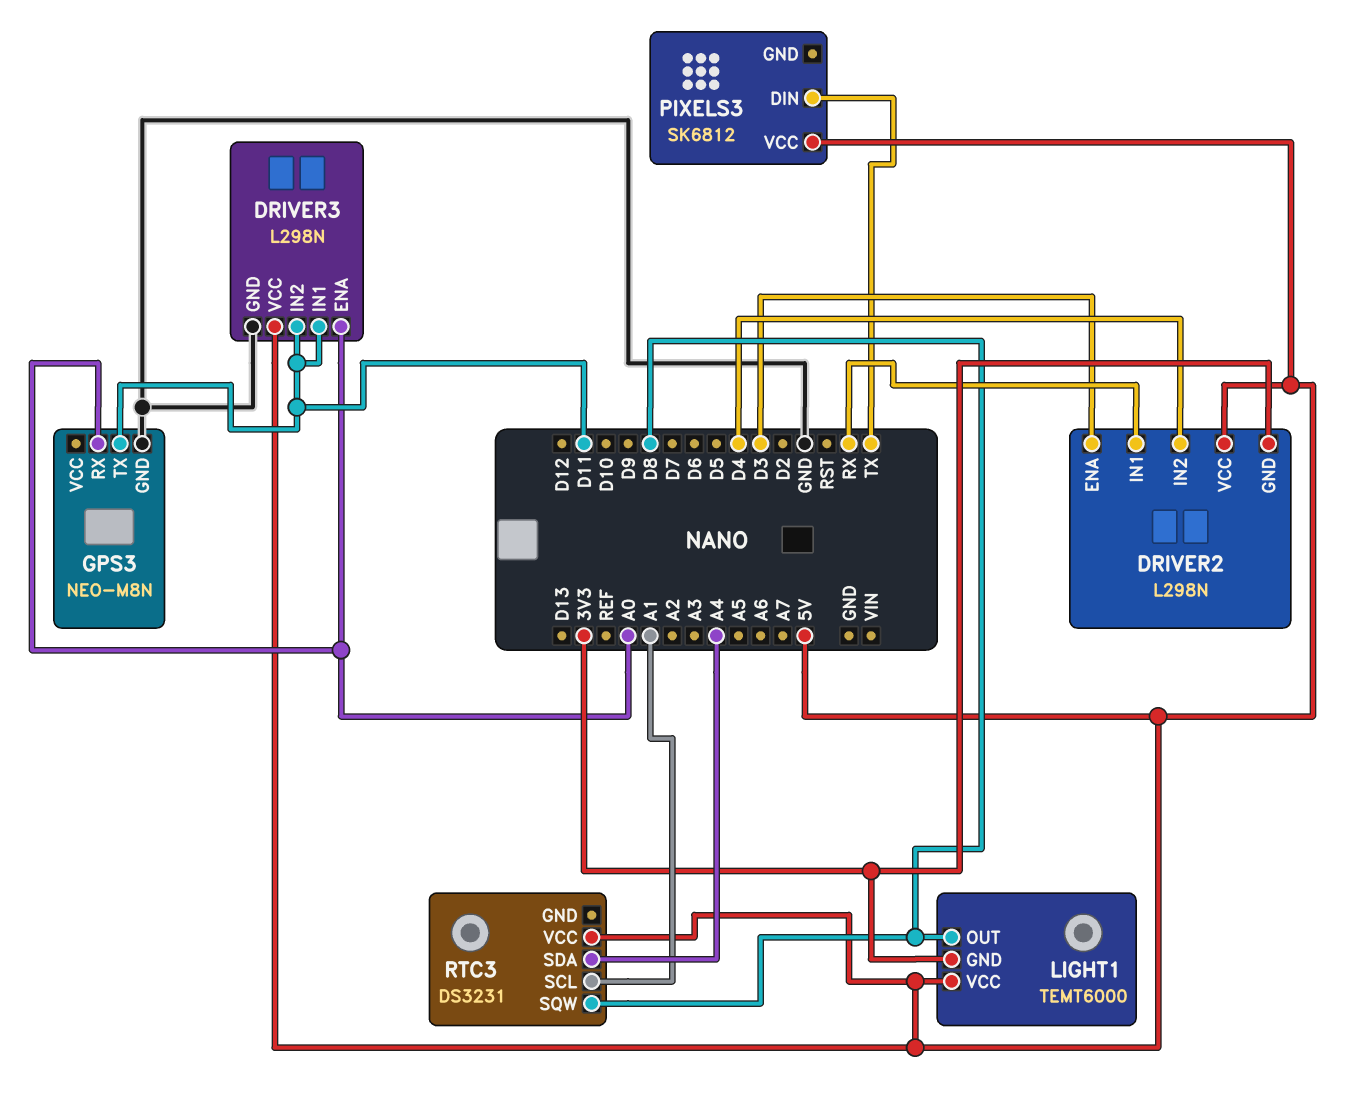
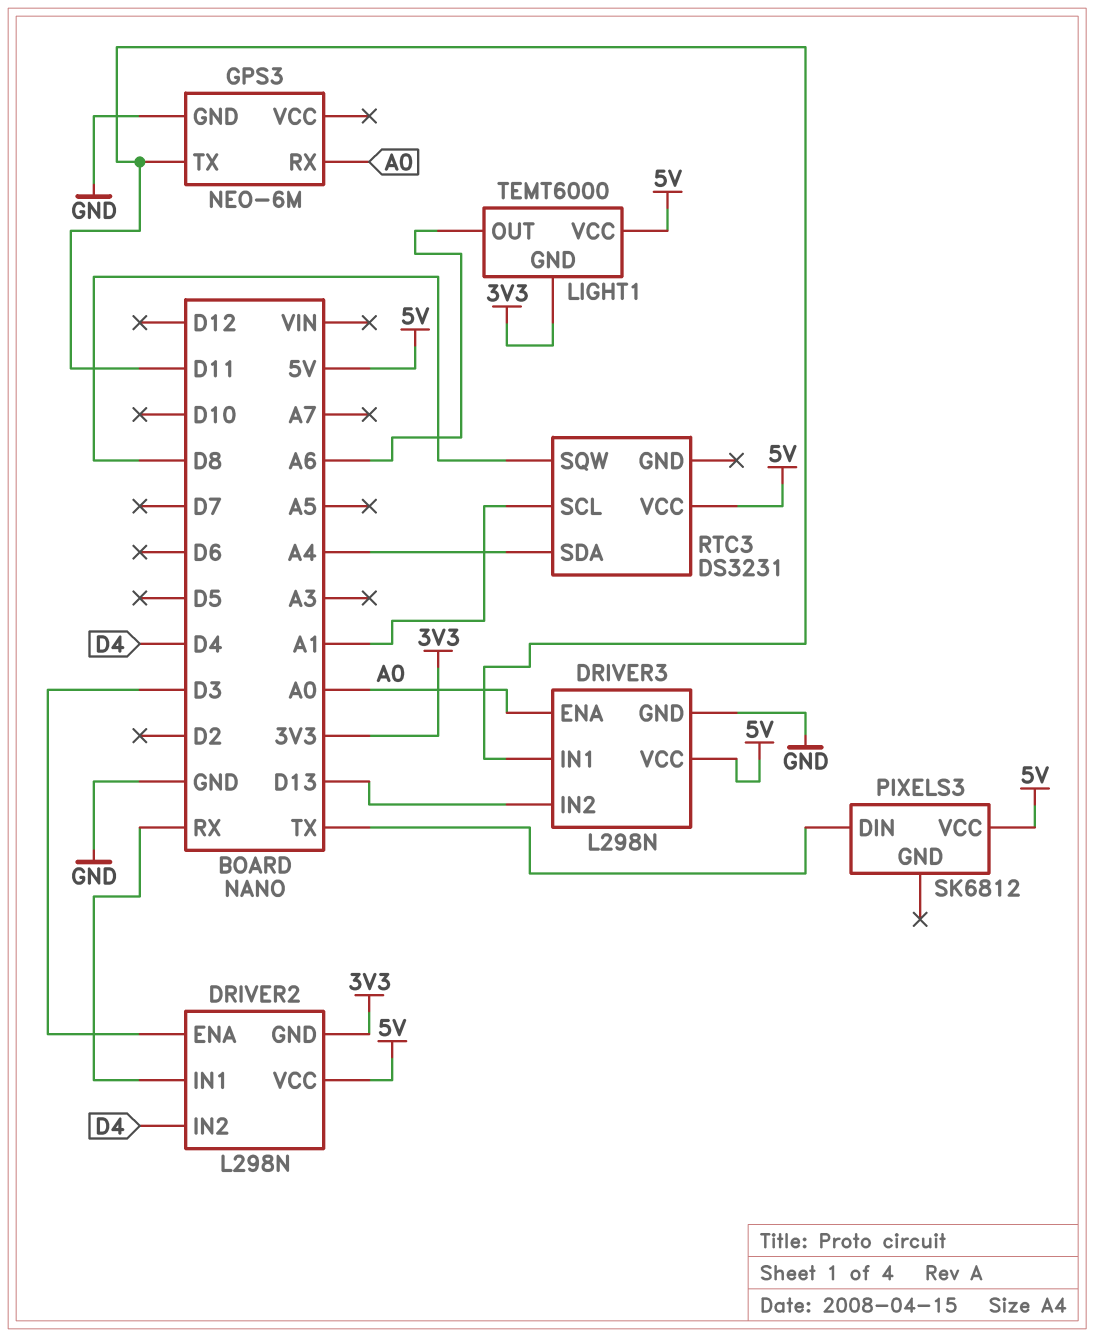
DRIVER3 pin IN2: D11 -> D13
GPS3: NEO-M8N -> NEO-6M
LIGHT1 pin OUT: D8 -> A6

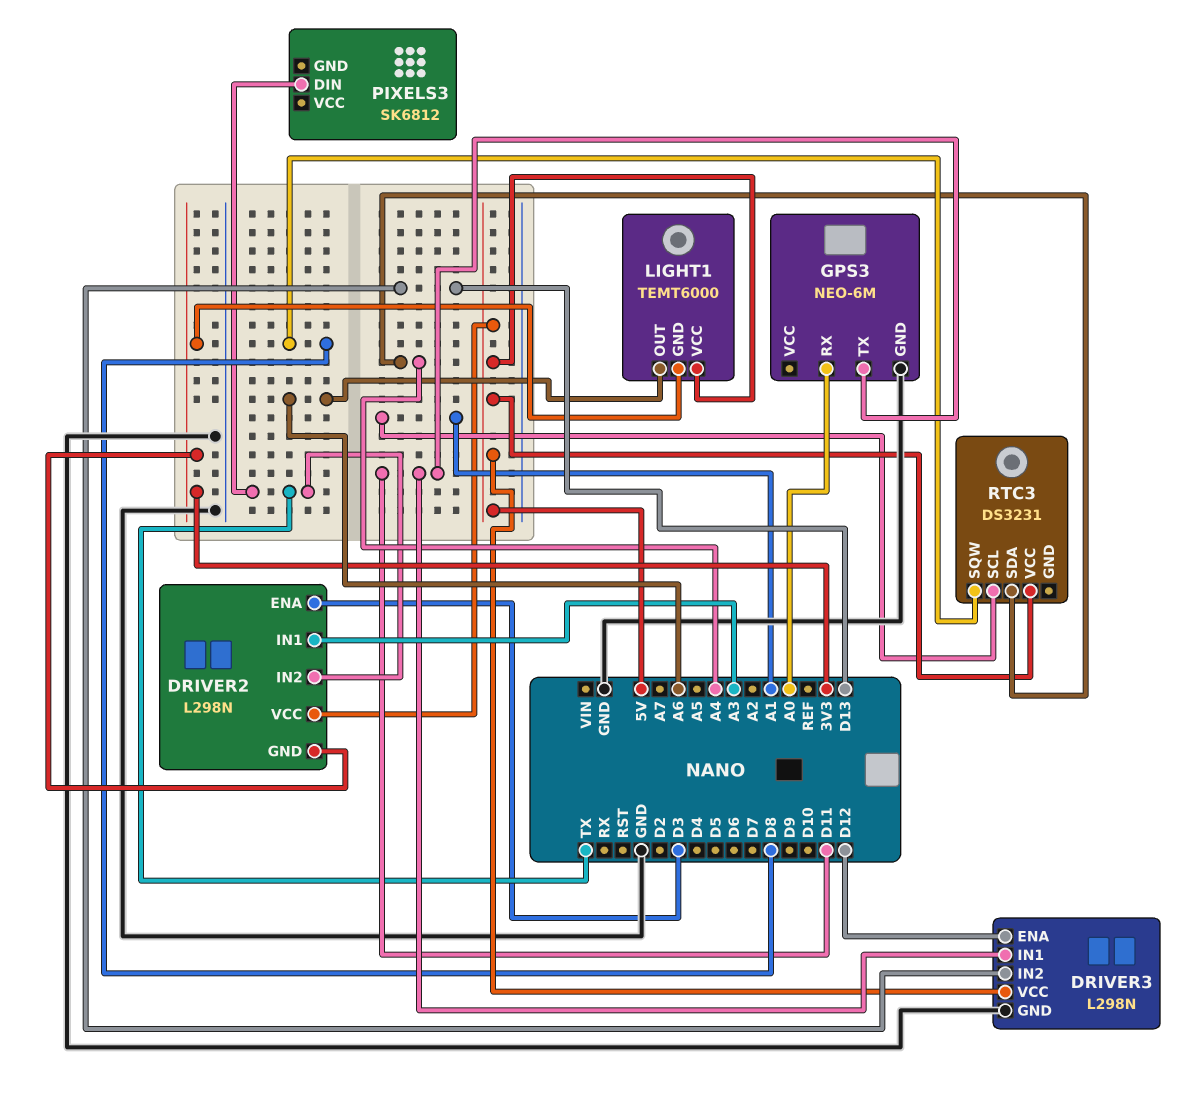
DRIVER2 pin IN1: RX -> A3
DRIVER2 pin IN2: D4 -> TX
DRIVER3 pin ENA: A0 -> D12
PIXELS3 pin VCC: 5V -> none

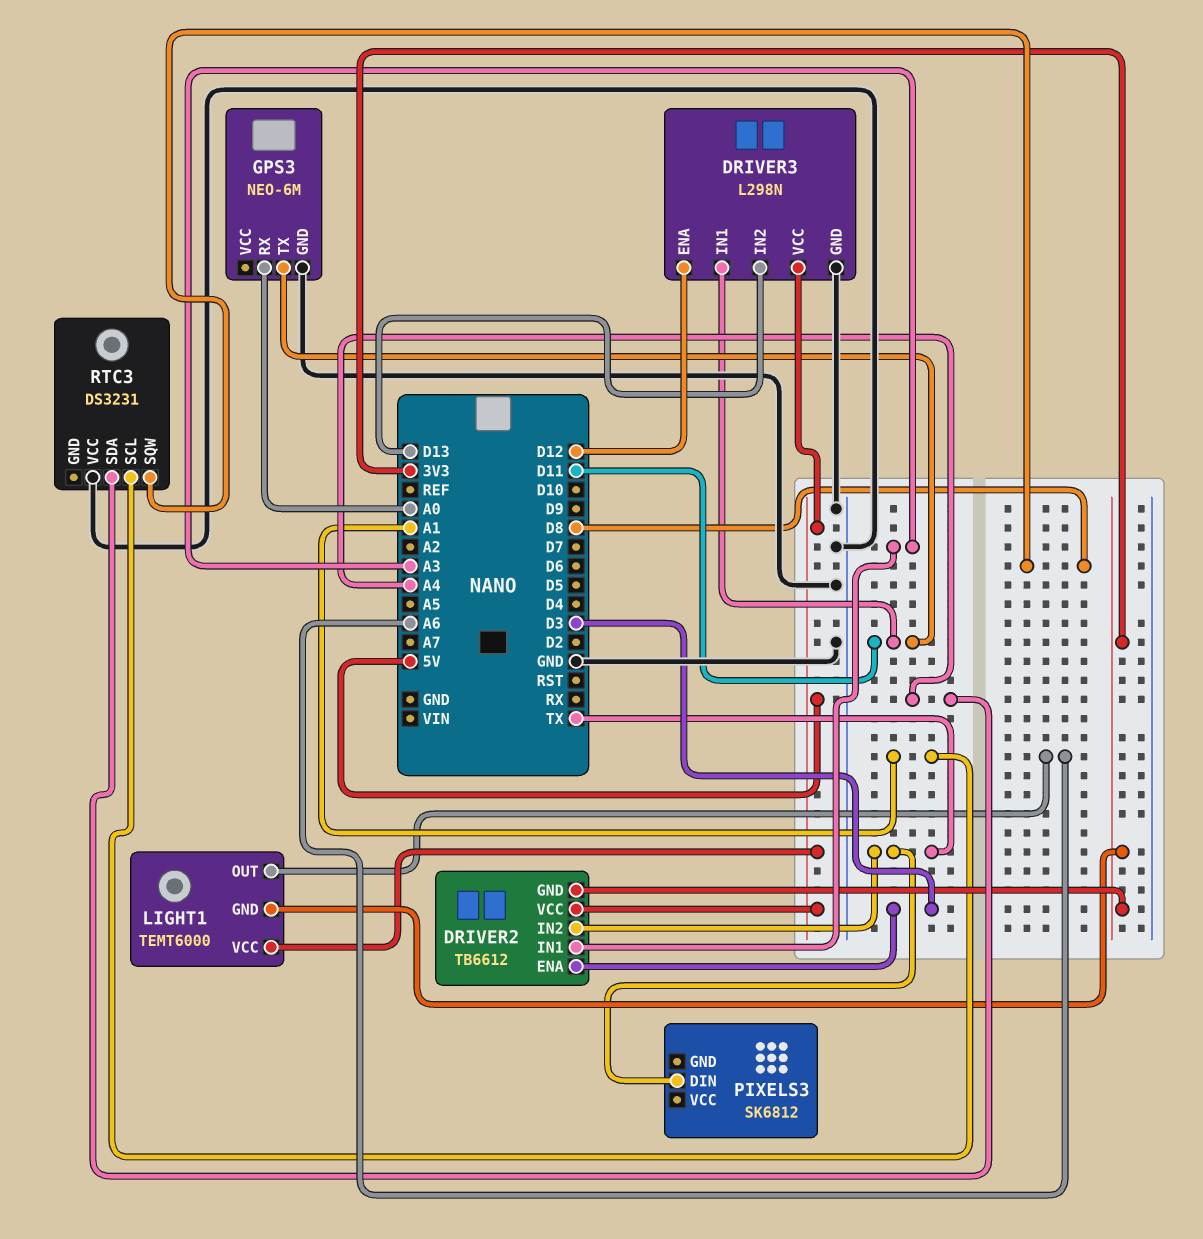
DRIVER2: L298N -> TB6612
RTC3 pin VCC: 5V -> GND

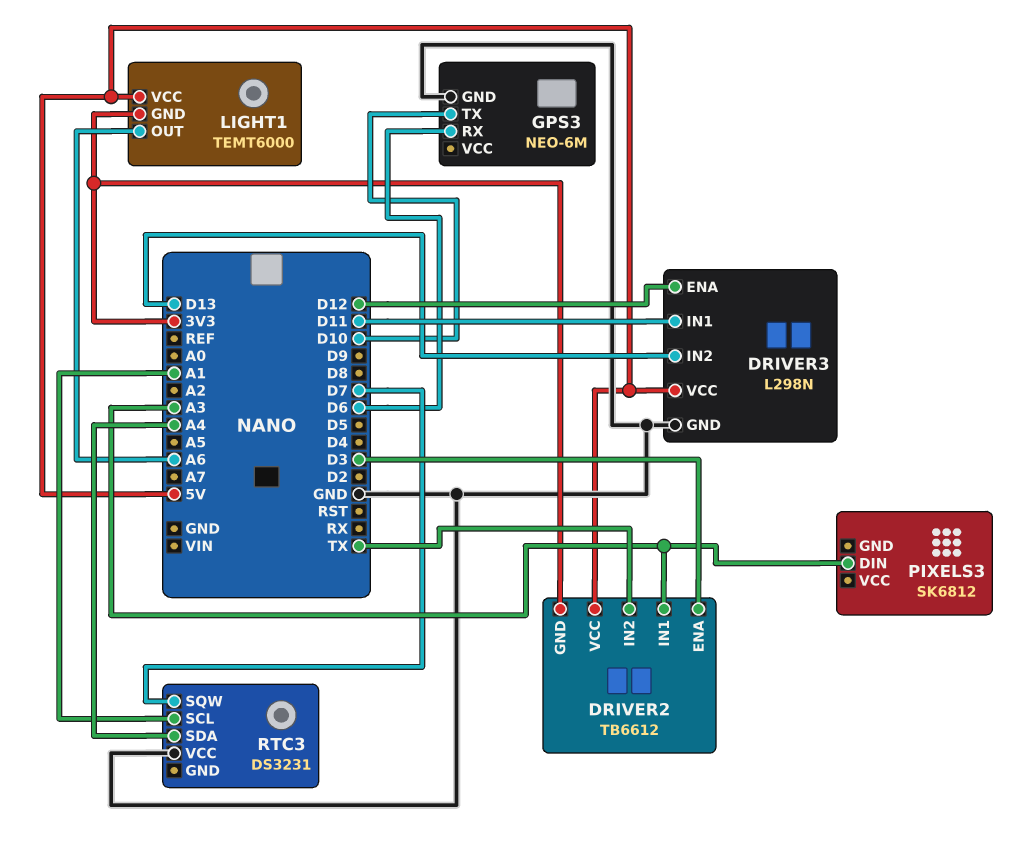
GPS3 pin RX: A0 -> D6
GPS3 pin TX: D11 -> D10
PIXELS3 pin DIN: TX -> A3
RTC3 pin SQW: D8 -> D7

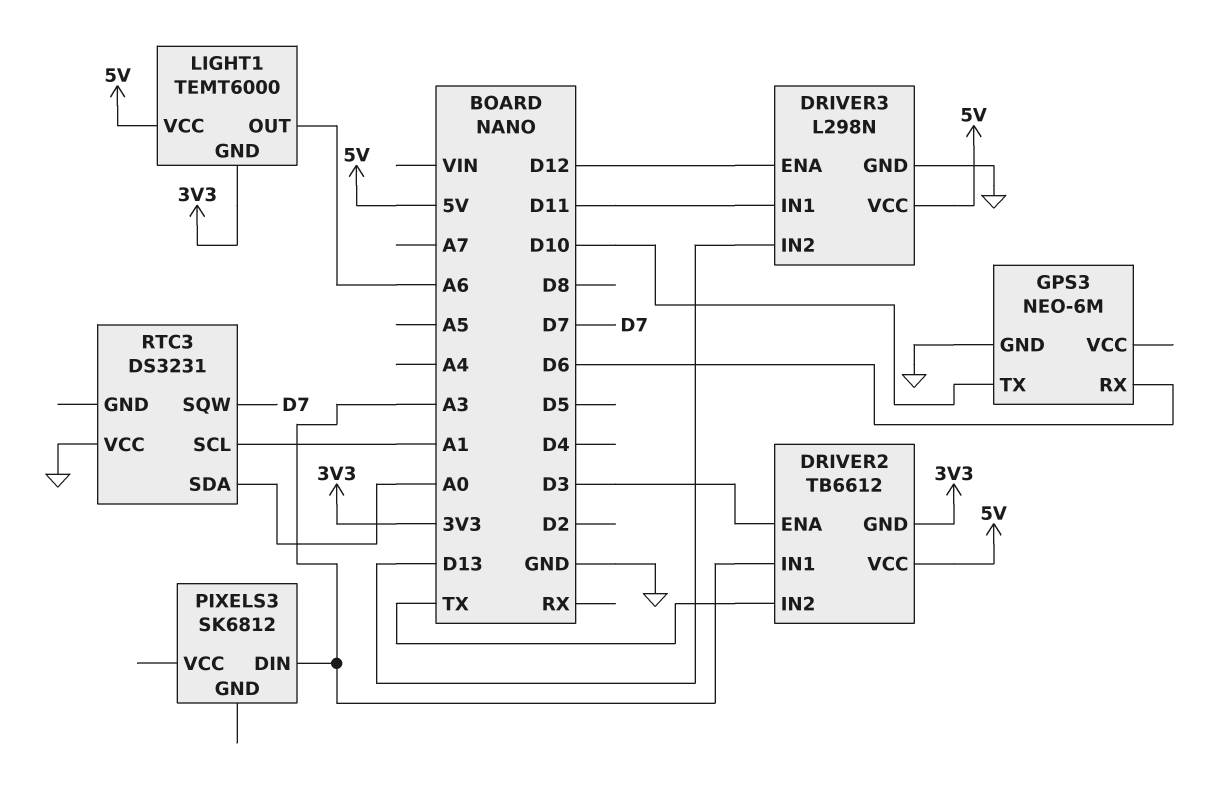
RTC3 pin SDA: A4 -> A0

